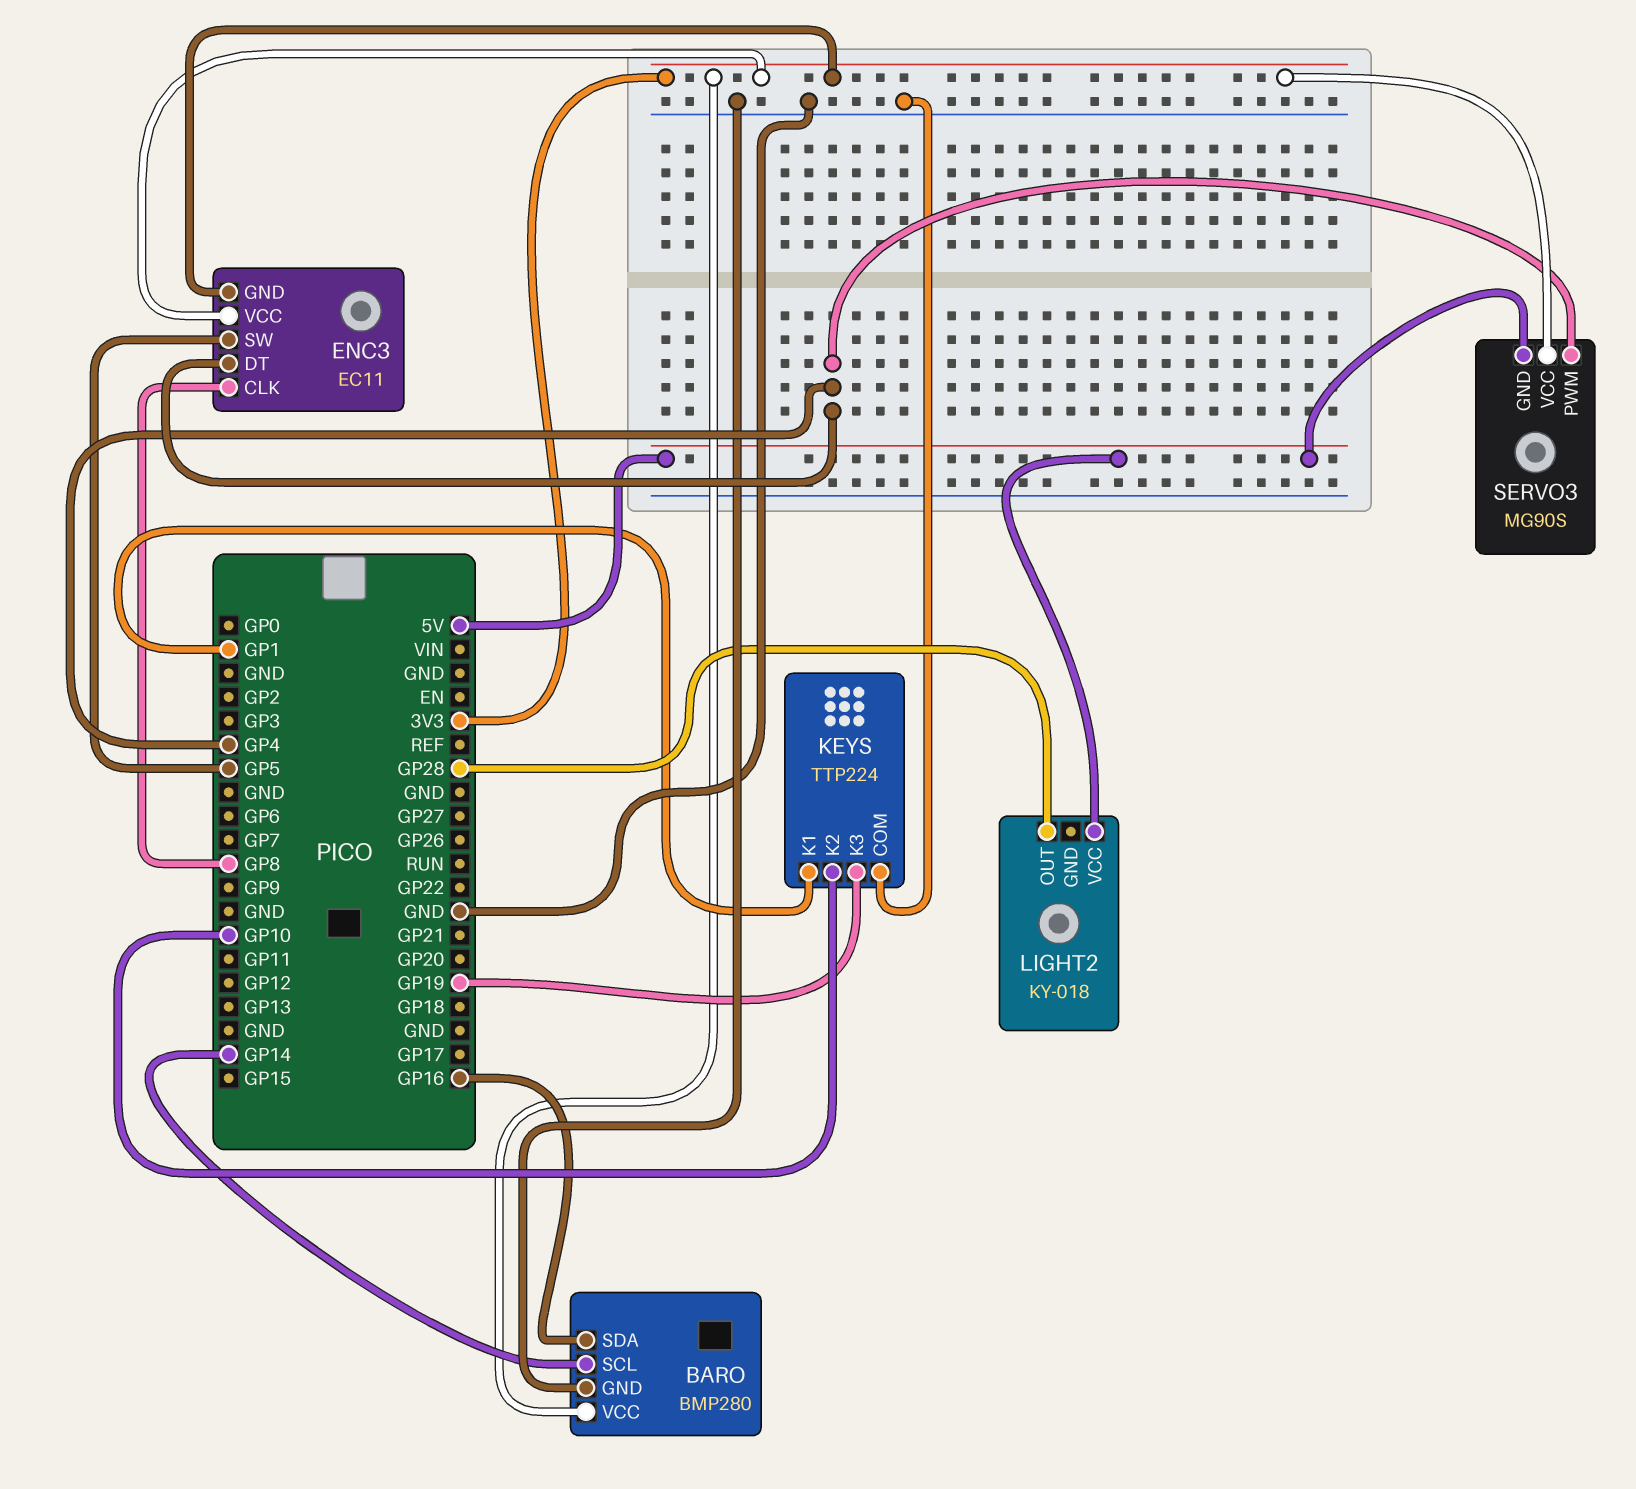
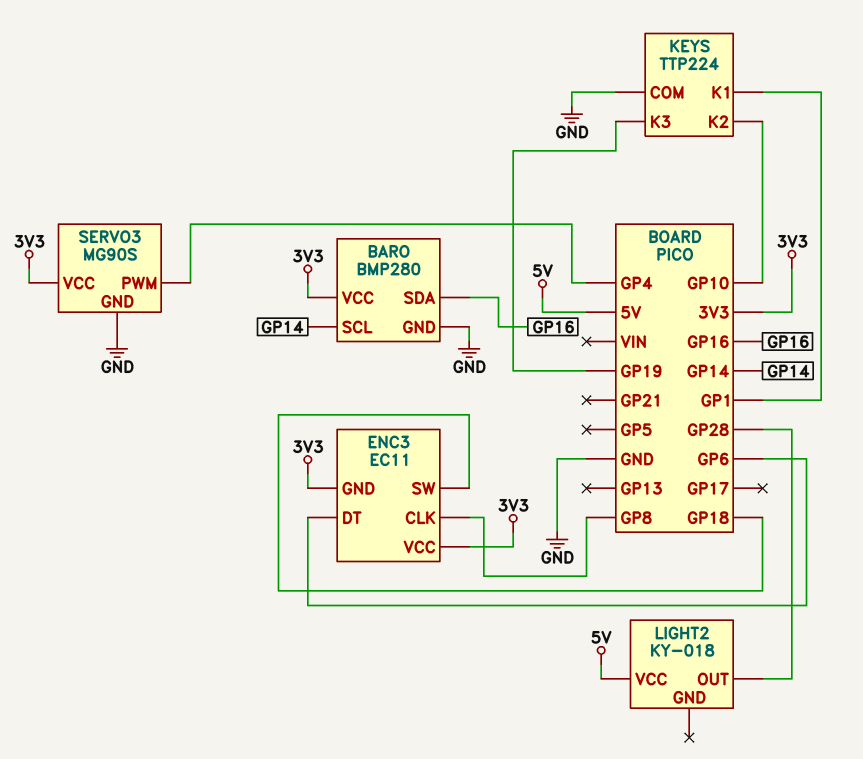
ENC3 pin DT: GP4 -> GP6
ENC3 pin SW: GP5 -> GP18
SERVO3 pin GND: 5V -> GND

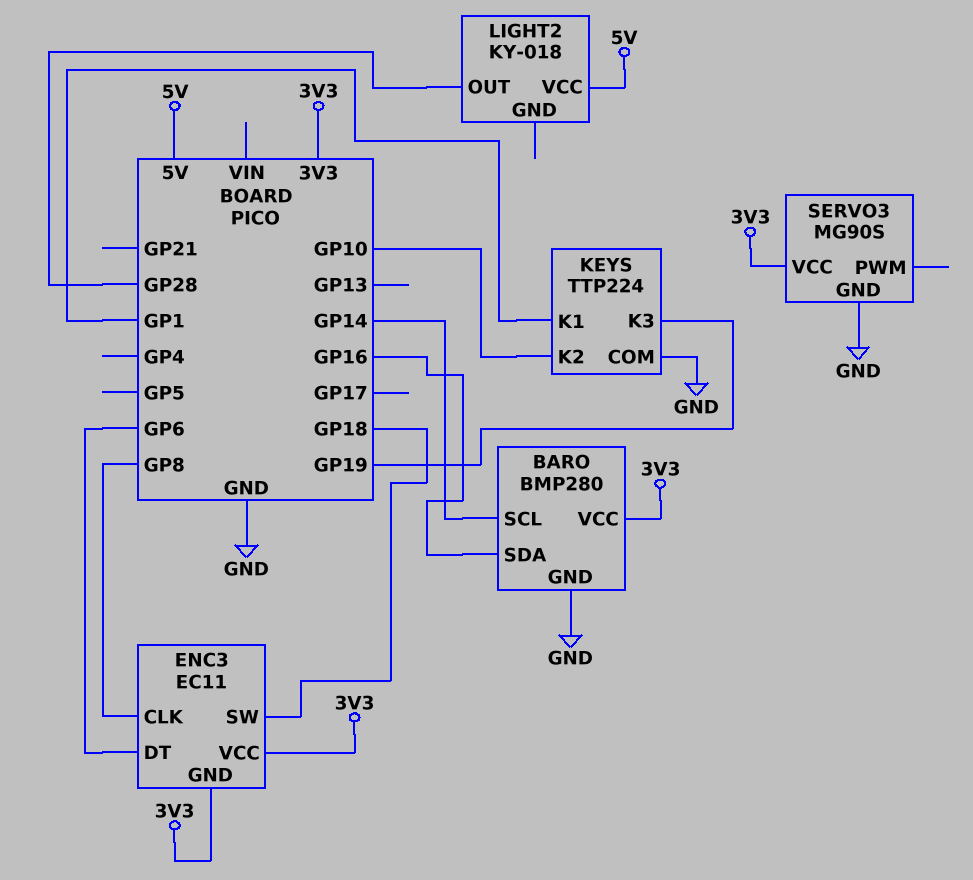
SERVO3 pin PWM: GP4 -> none

